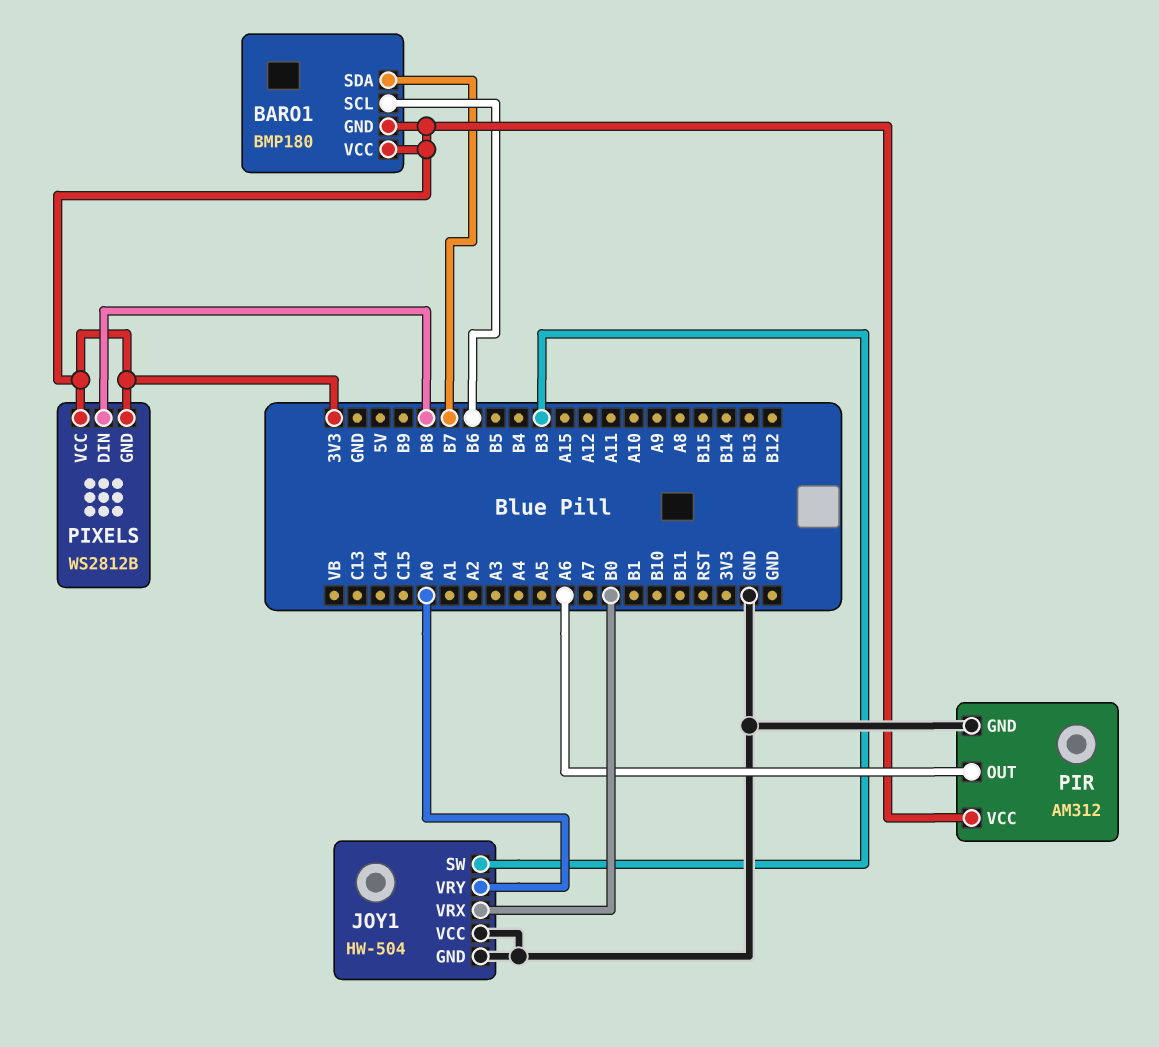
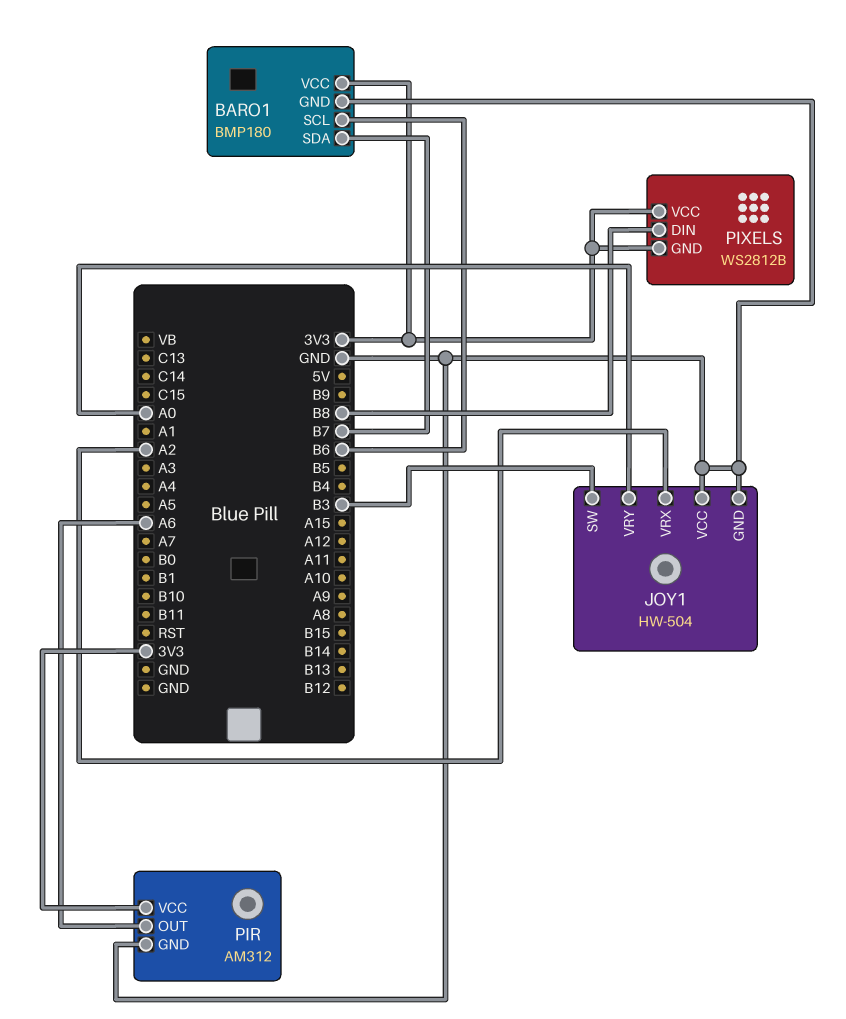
BARO1 pin GND: 3V3 -> GND
JOY1 pin VRX: B0 -> A2

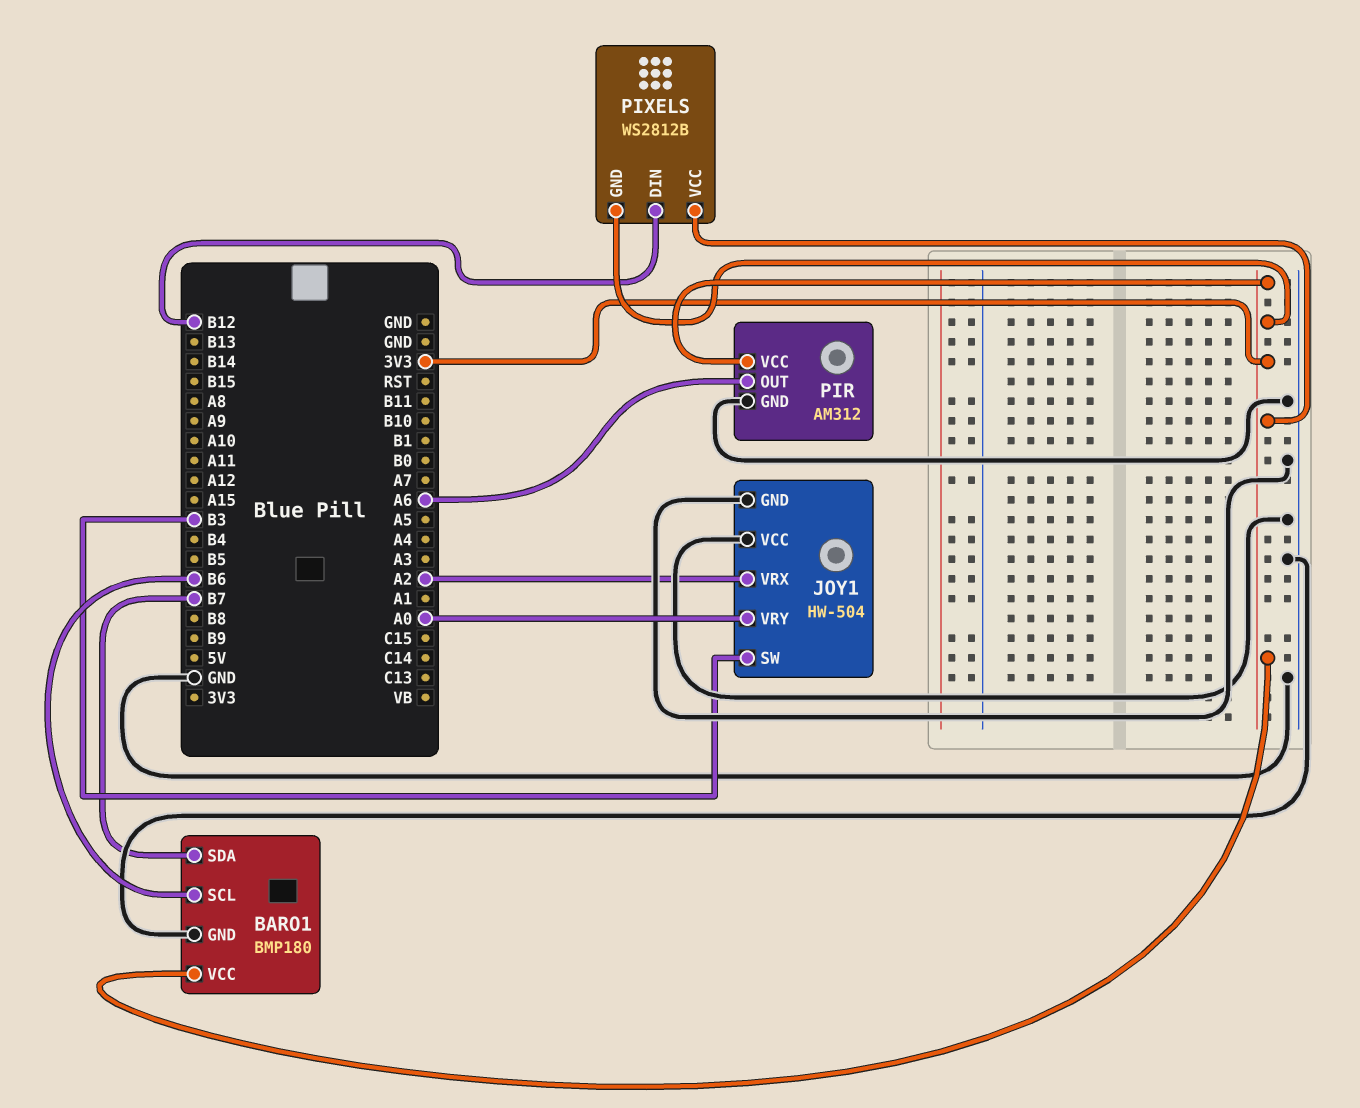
PIXELS pin DIN: B8 -> B12

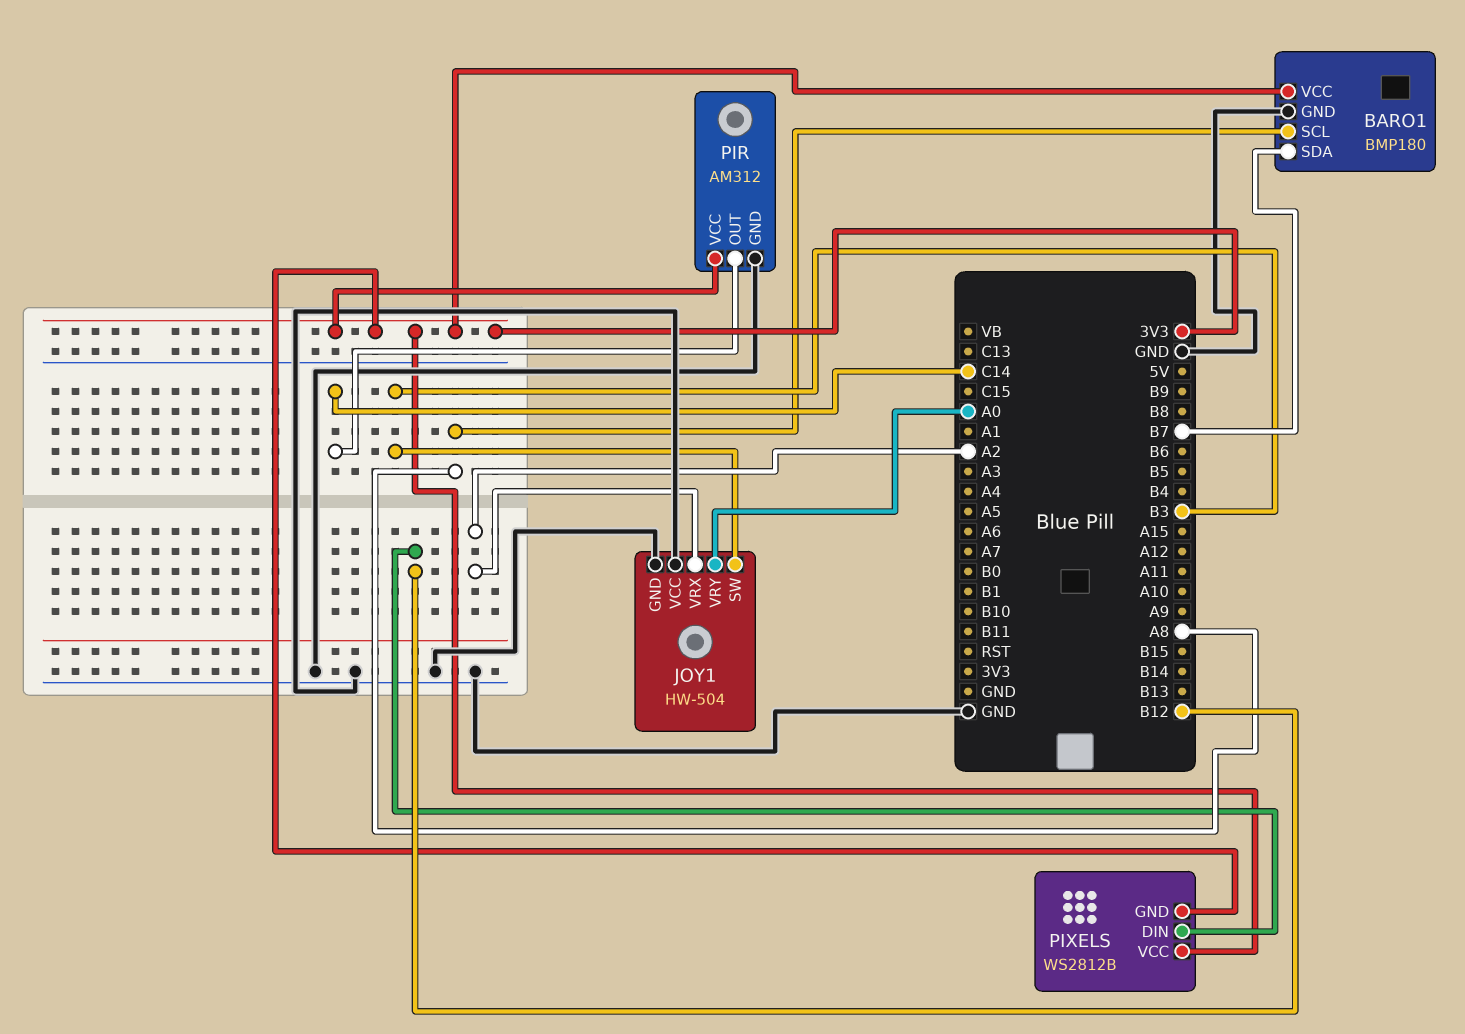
BARO1 pin SCL: B6 -> A8
PIR pin OUT: A6 -> C14

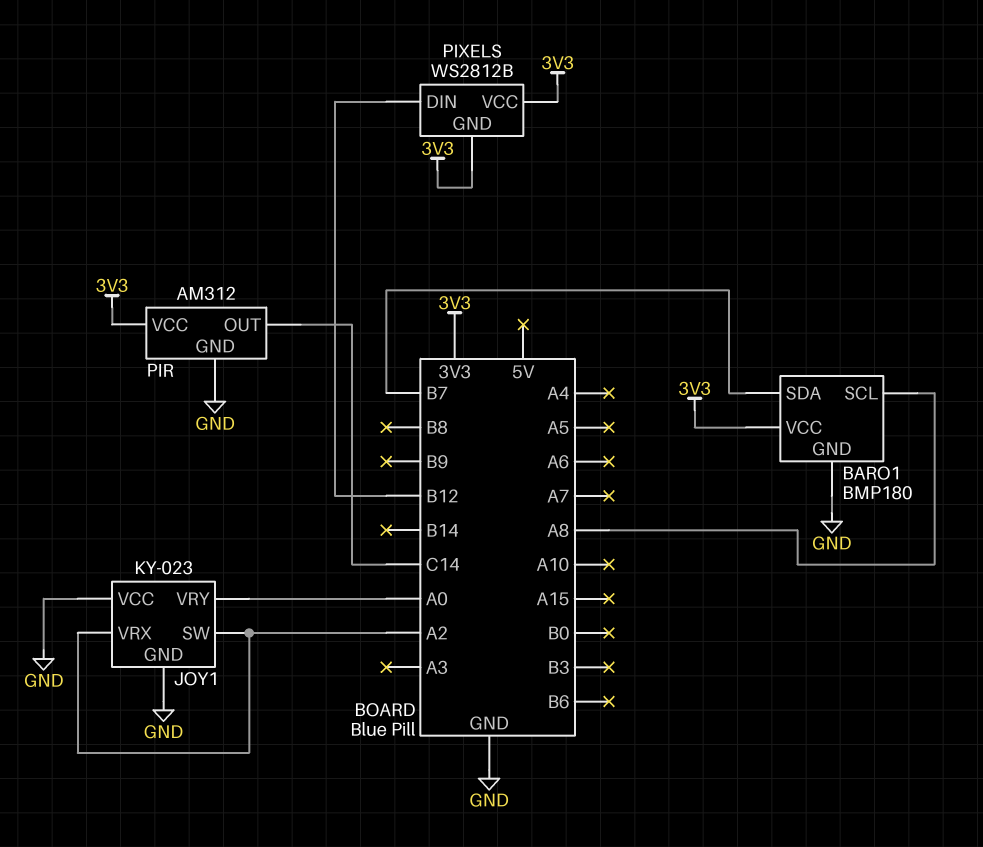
JOY1: HW-504 -> KY-023
JOY1 pin SW: B3 -> A2

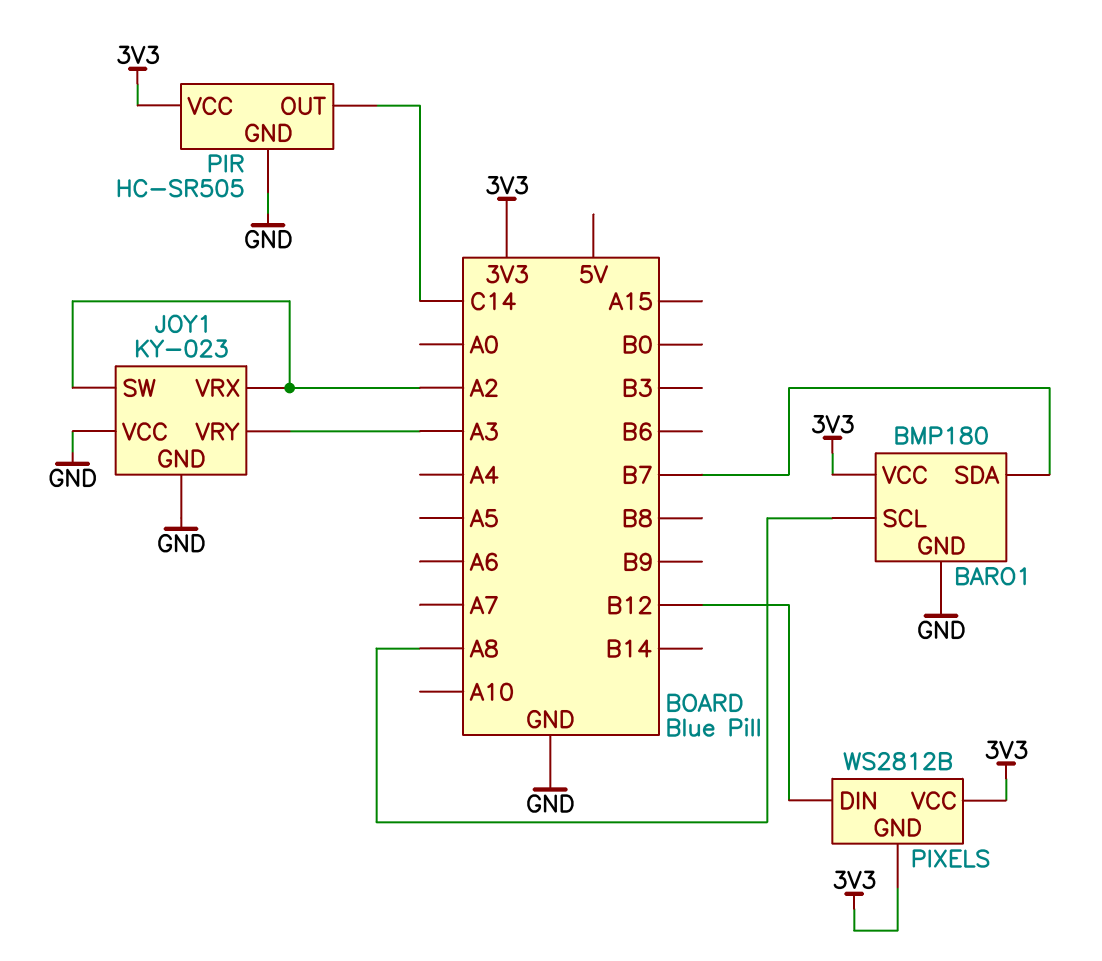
JOY1 pin VRY: A0 -> A3
PIR: AM312 -> HC-SR505

